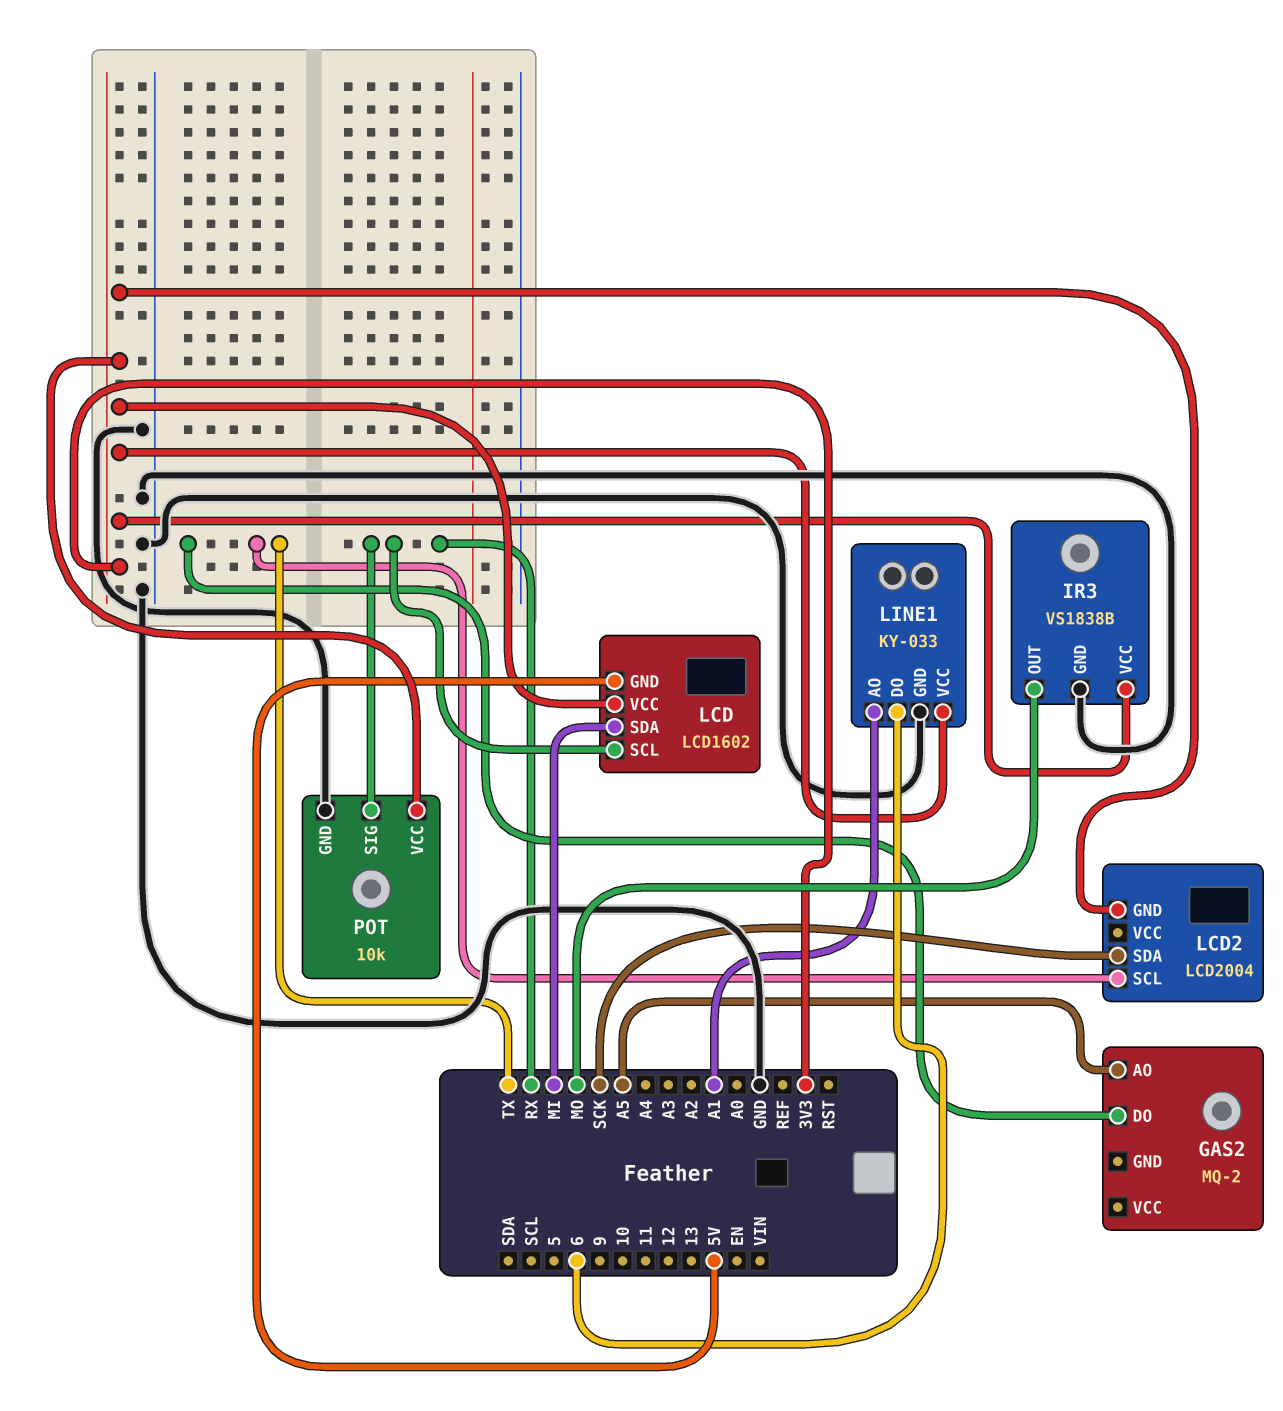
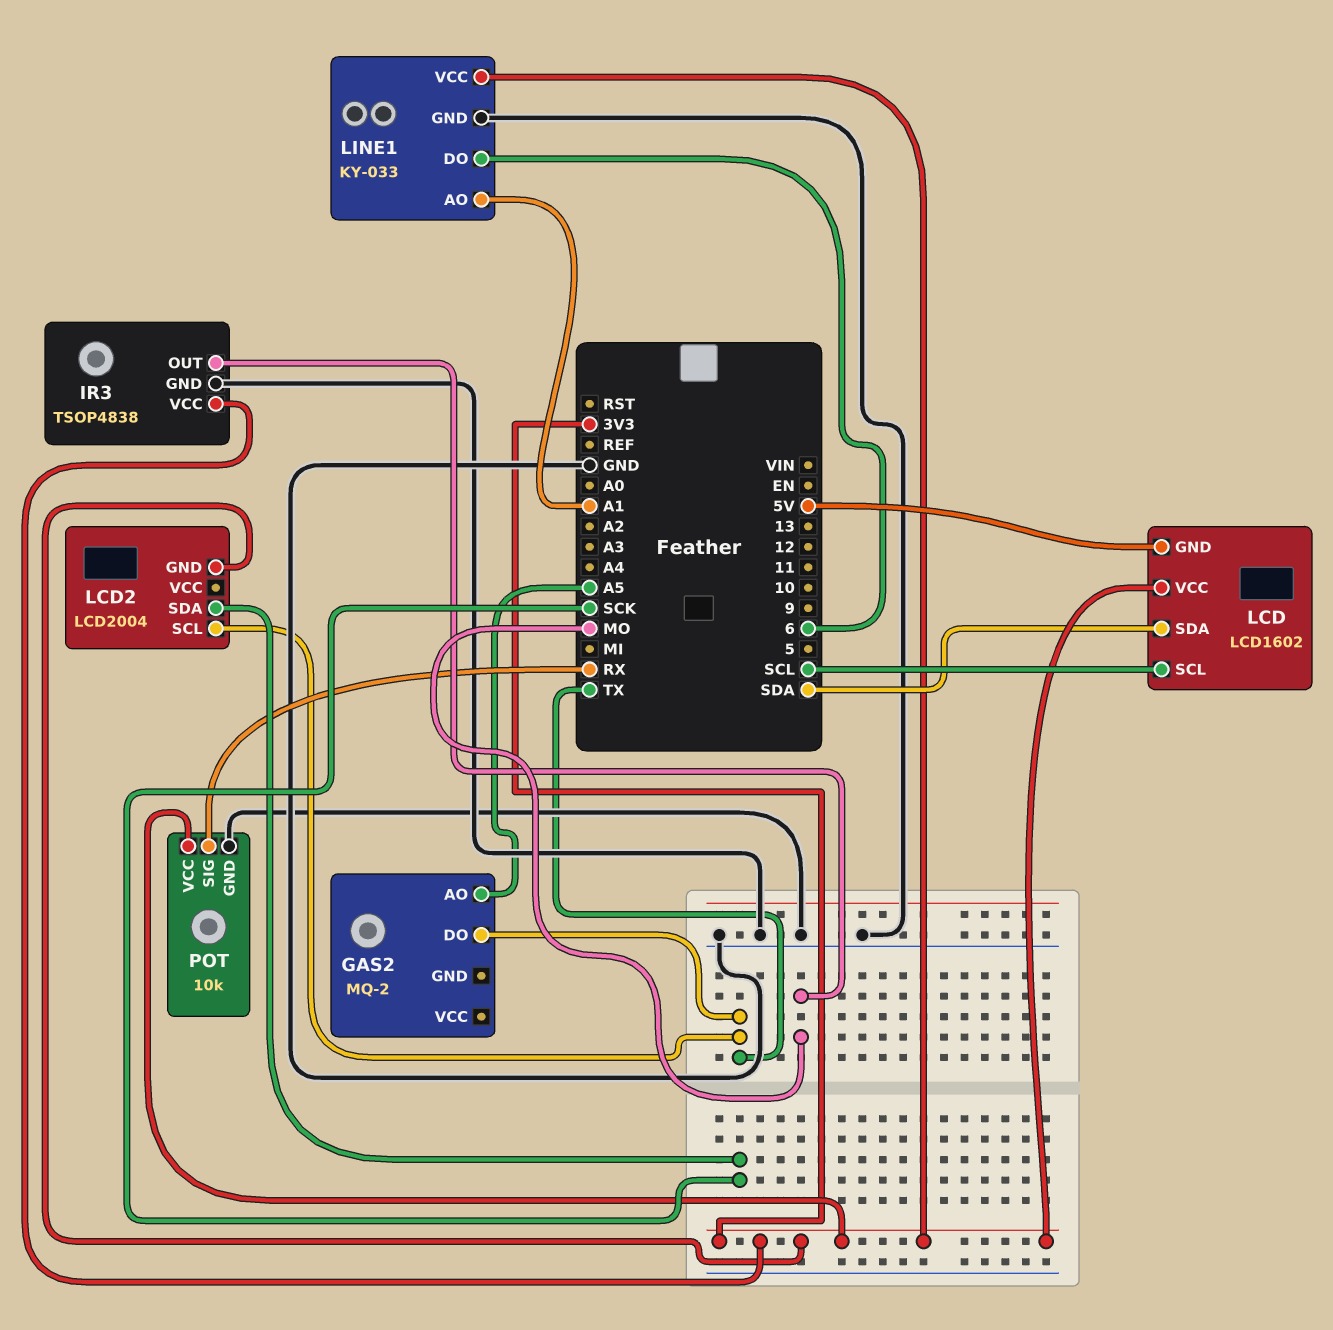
IR3: VS1838B -> TSOP4838
LCD pin SCL: RX -> SCL
LCD pin SDA: MI -> SDA

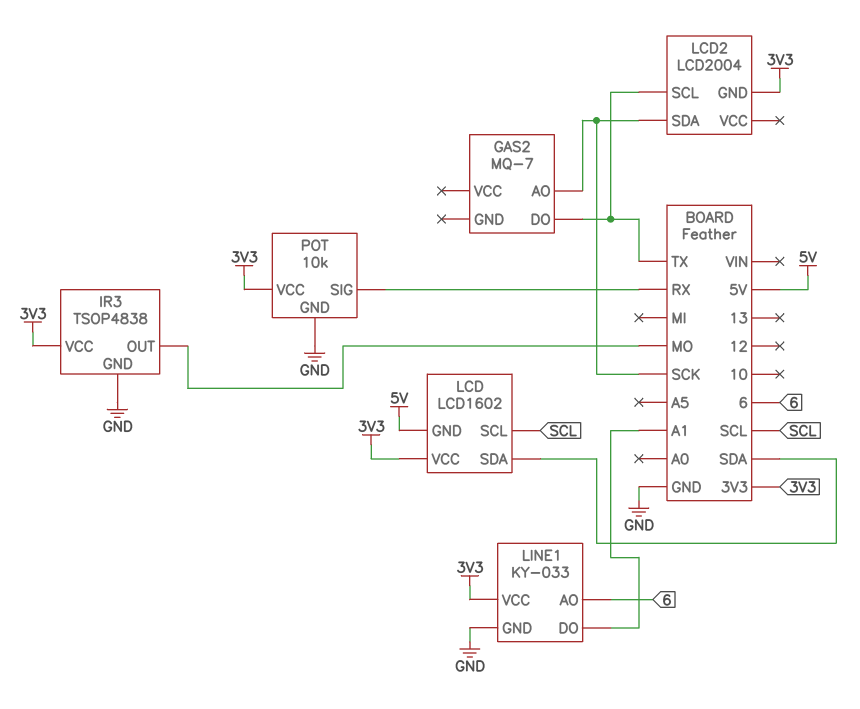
GAS2: MQ-2 -> MQ-7
GAS2 pin AO: A5 -> SCK
LINE1 pin AO: A1 -> 6
LINE1 pin DO: 6 -> A1

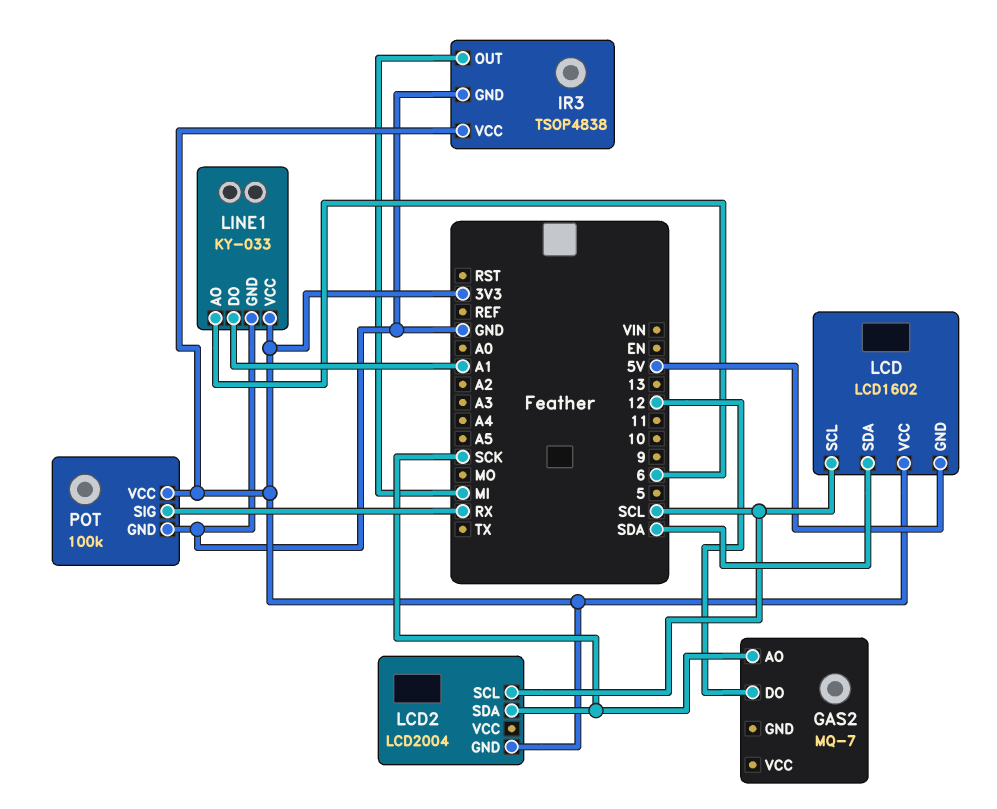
GAS2 pin DO: TX -> 12
IR3 pin OUT: MO -> MI
LCD2 pin SCL: TX -> SCL
POT: 10k -> 100k

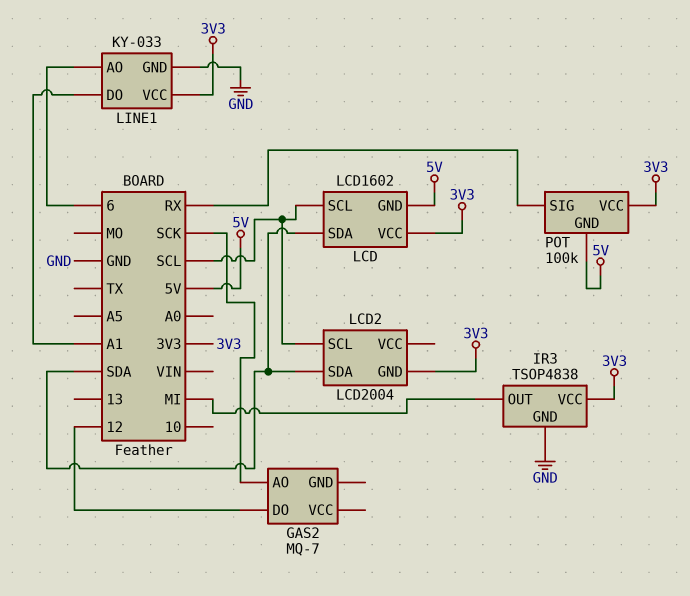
LCD2 pin SDA: SCK -> SDA
POT pin GND: GND -> 5V

